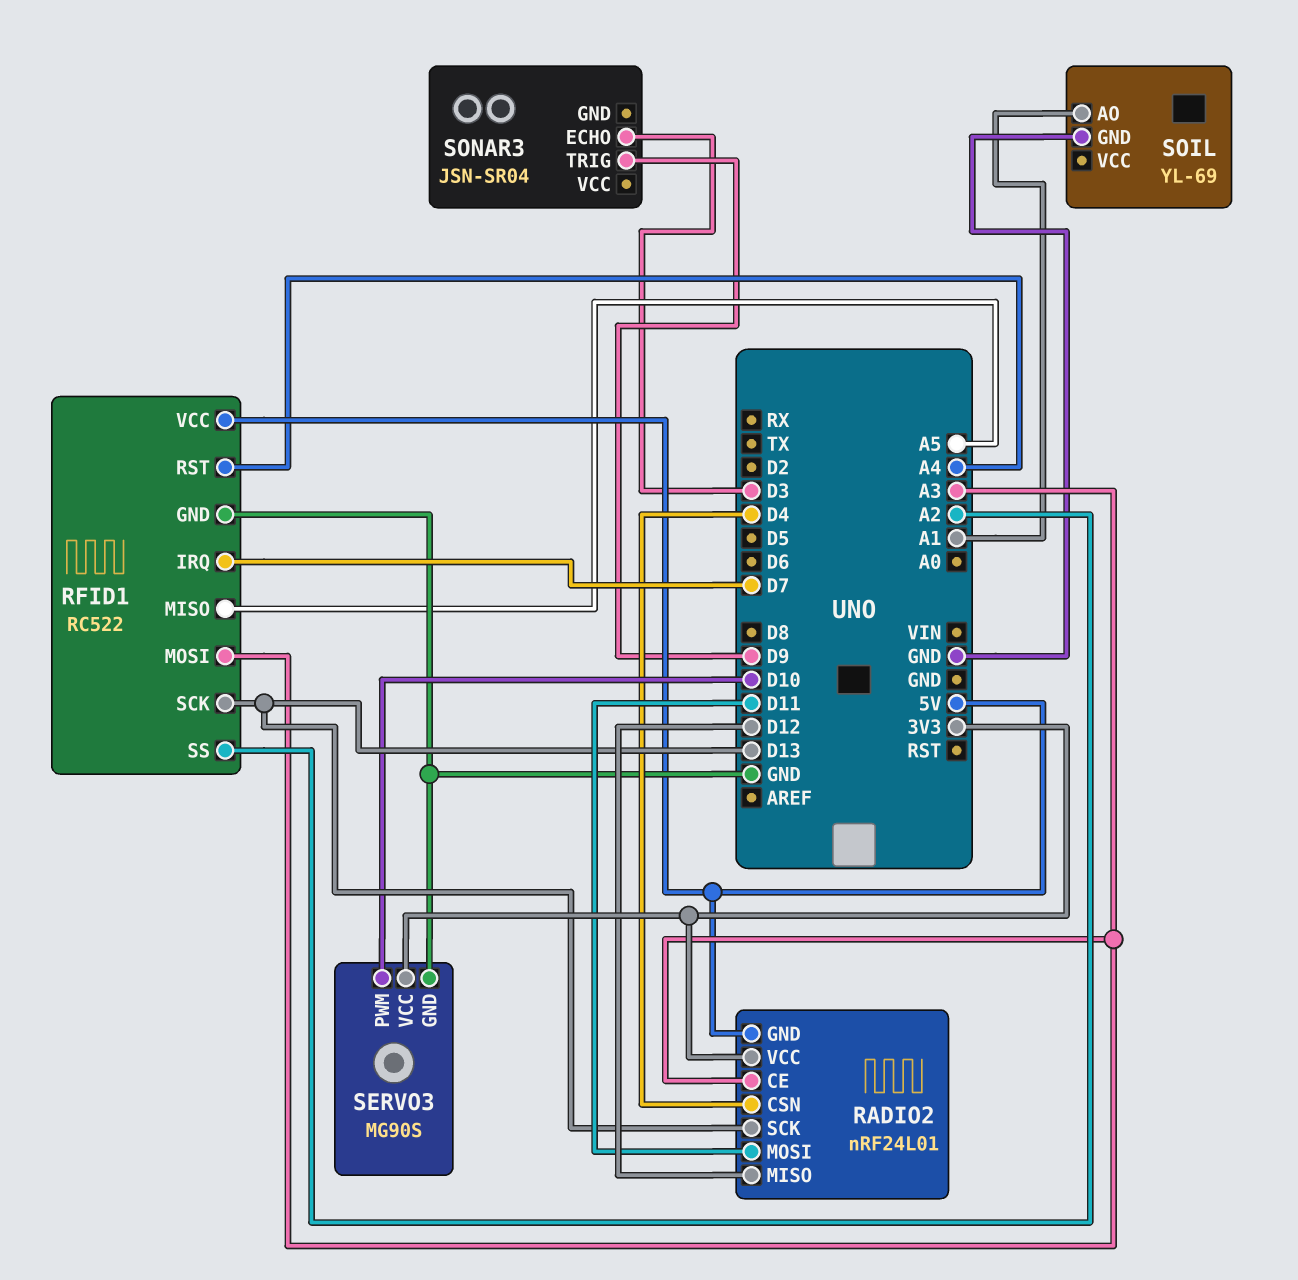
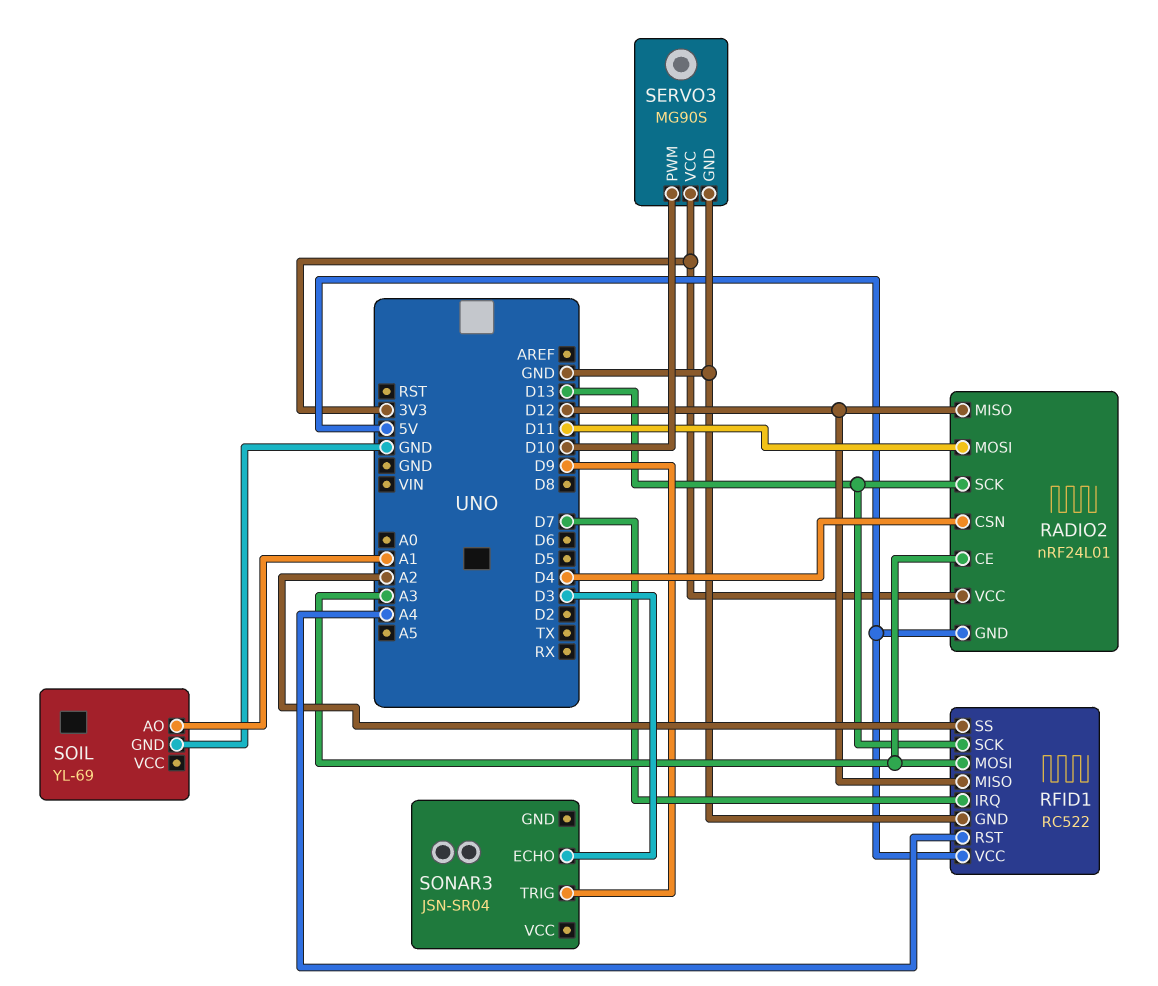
RFID1 pin MISO: A5 -> D12

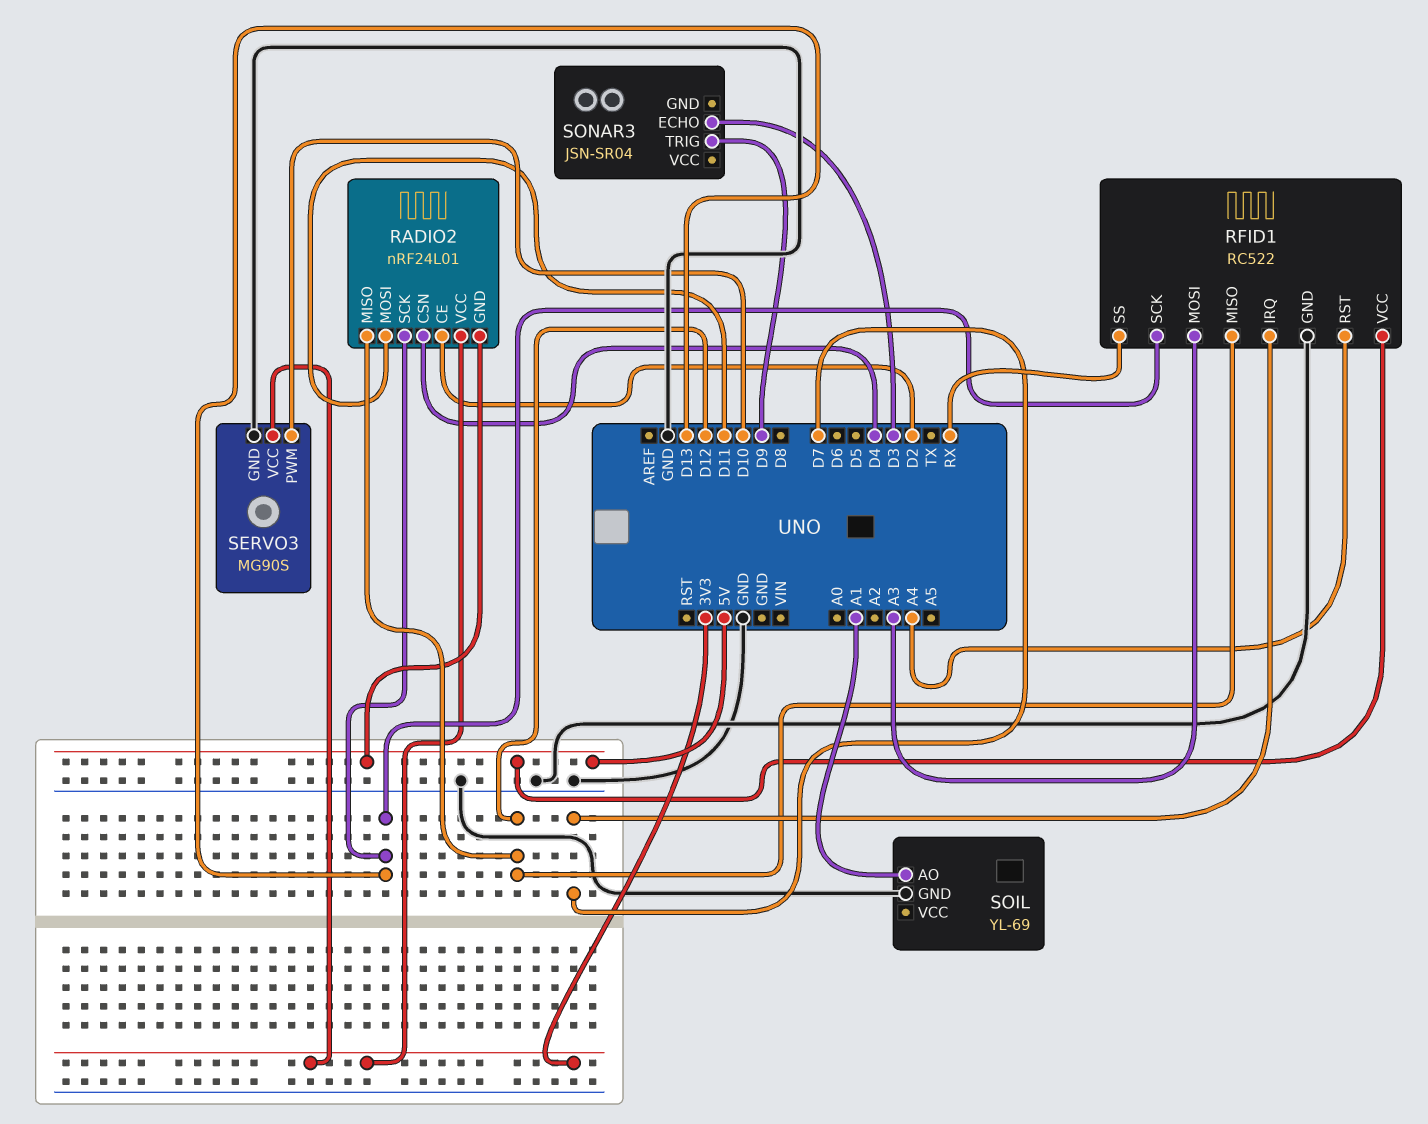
RADIO2 pin CE: A3 -> D2
RFID1 pin SS: A2 -> RX

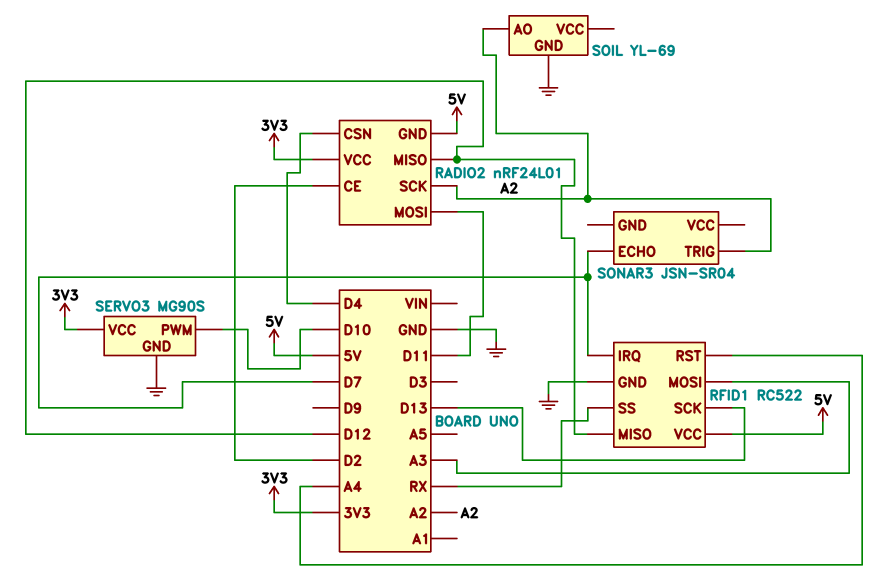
RADIO2 pin SCK: D13 -> A2
SOIL pin AO: A1 -> A2
SONAR3 pin ECHO: D3 -> D7
SONAR3 pin TRIG: D9 -> A2

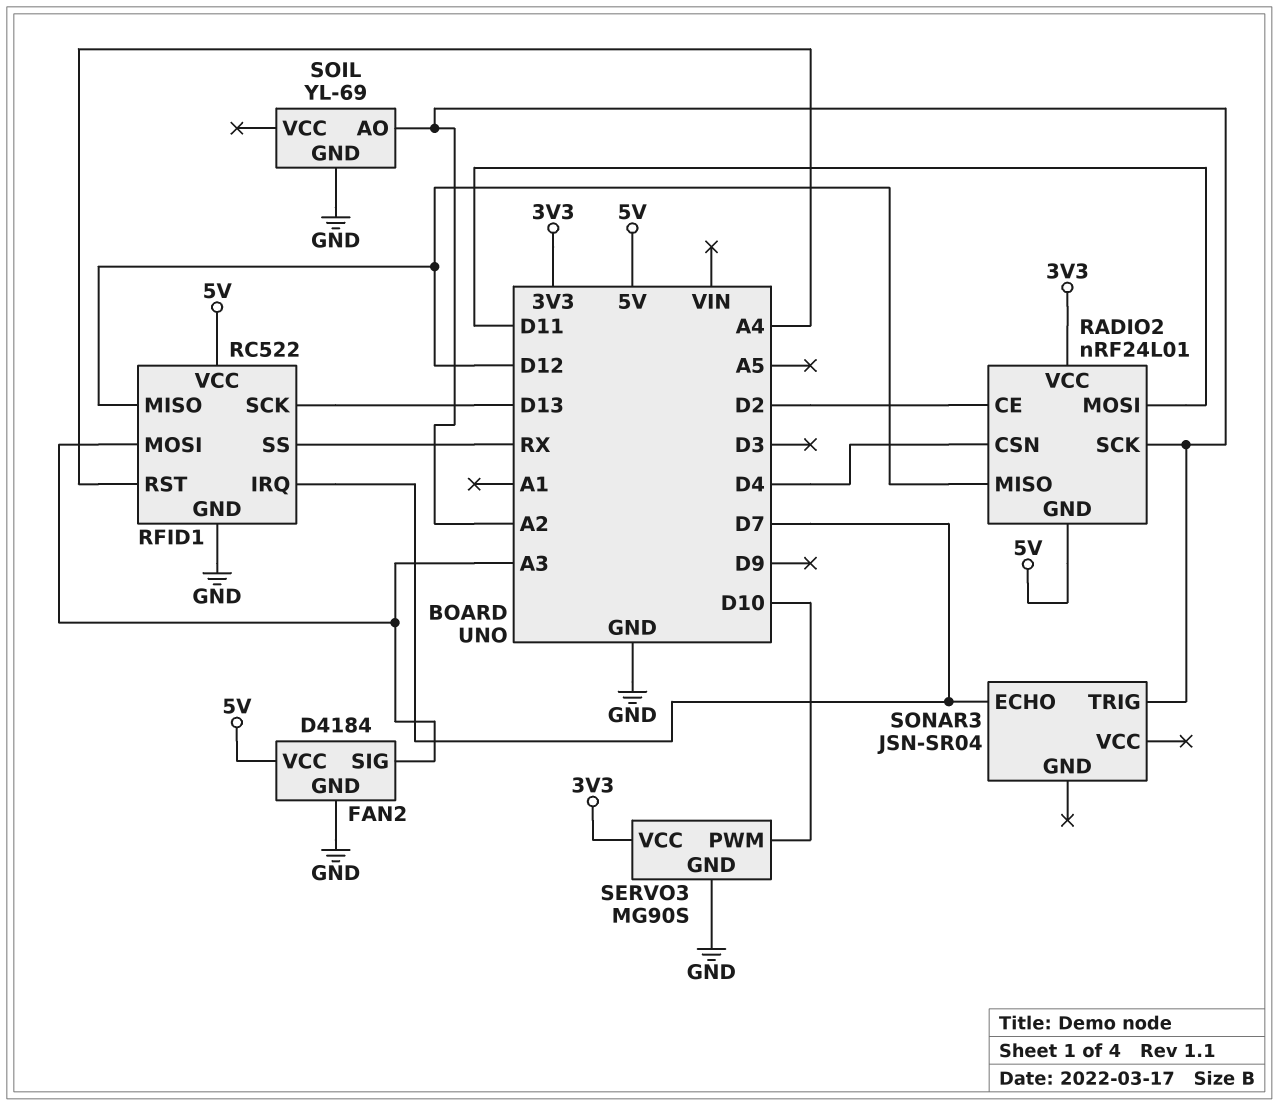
FAN2: none -> D4184
FAN2 pin GND: none -> GND
FAN2 pin SIG: none -> A3
FAN2 pin VCC: none -> 5V

